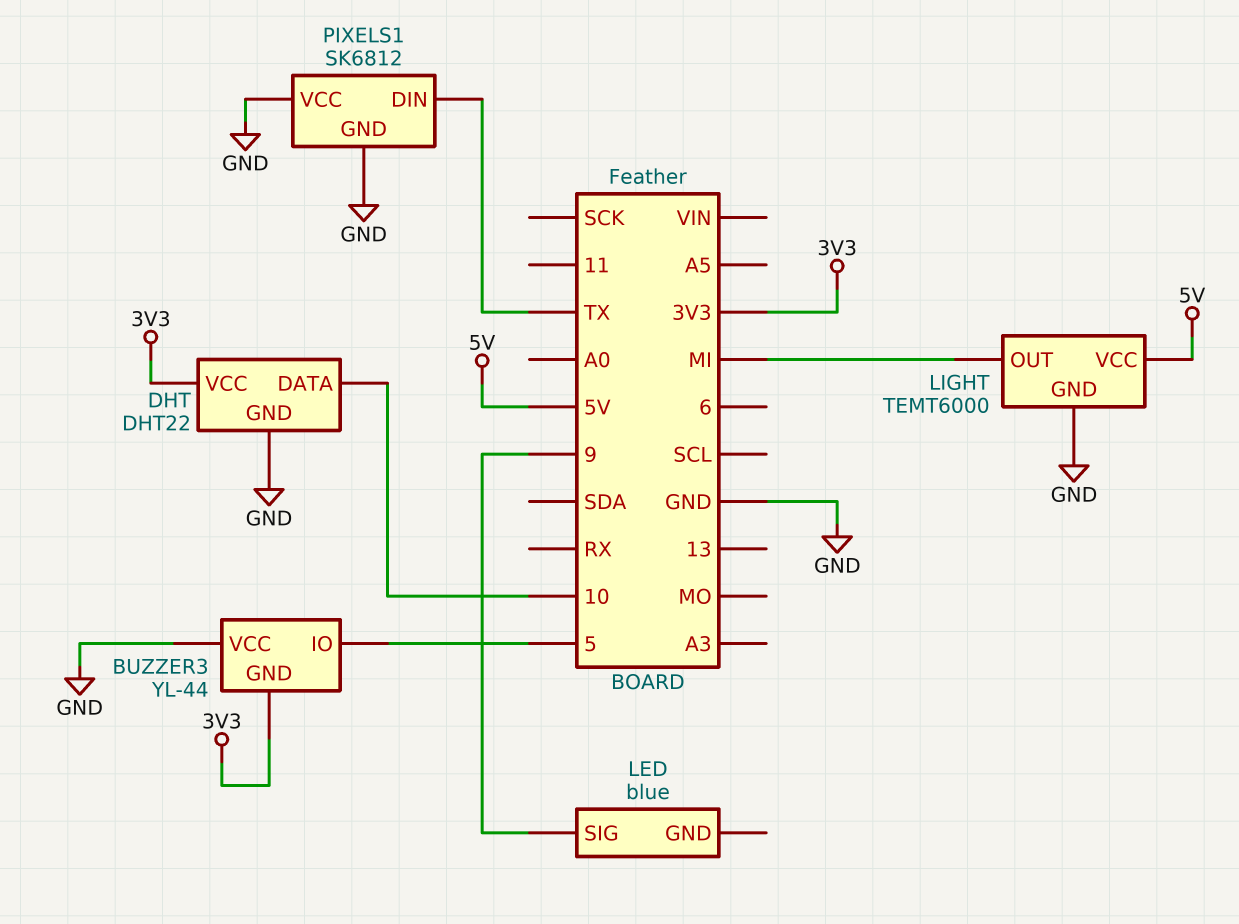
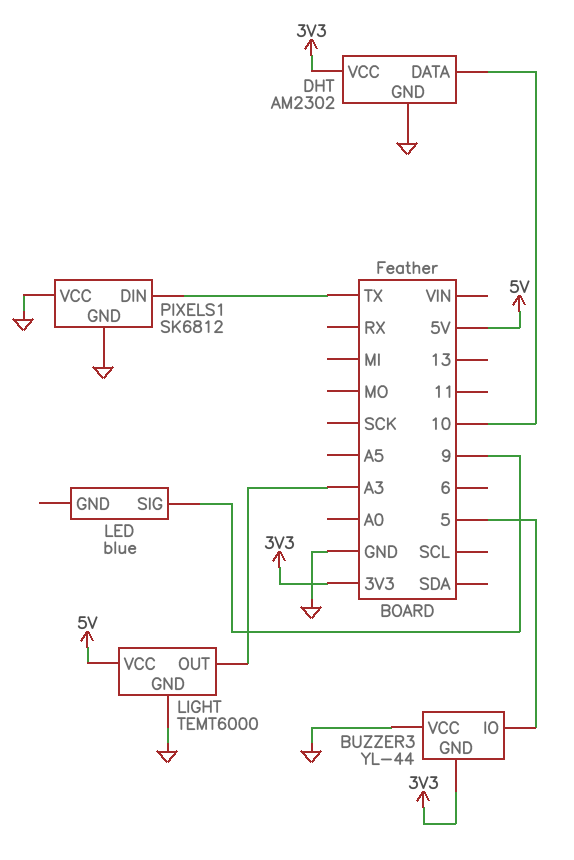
DHT: DHT22 -> AM2302
LIGHT pin OUT: MI -> A3

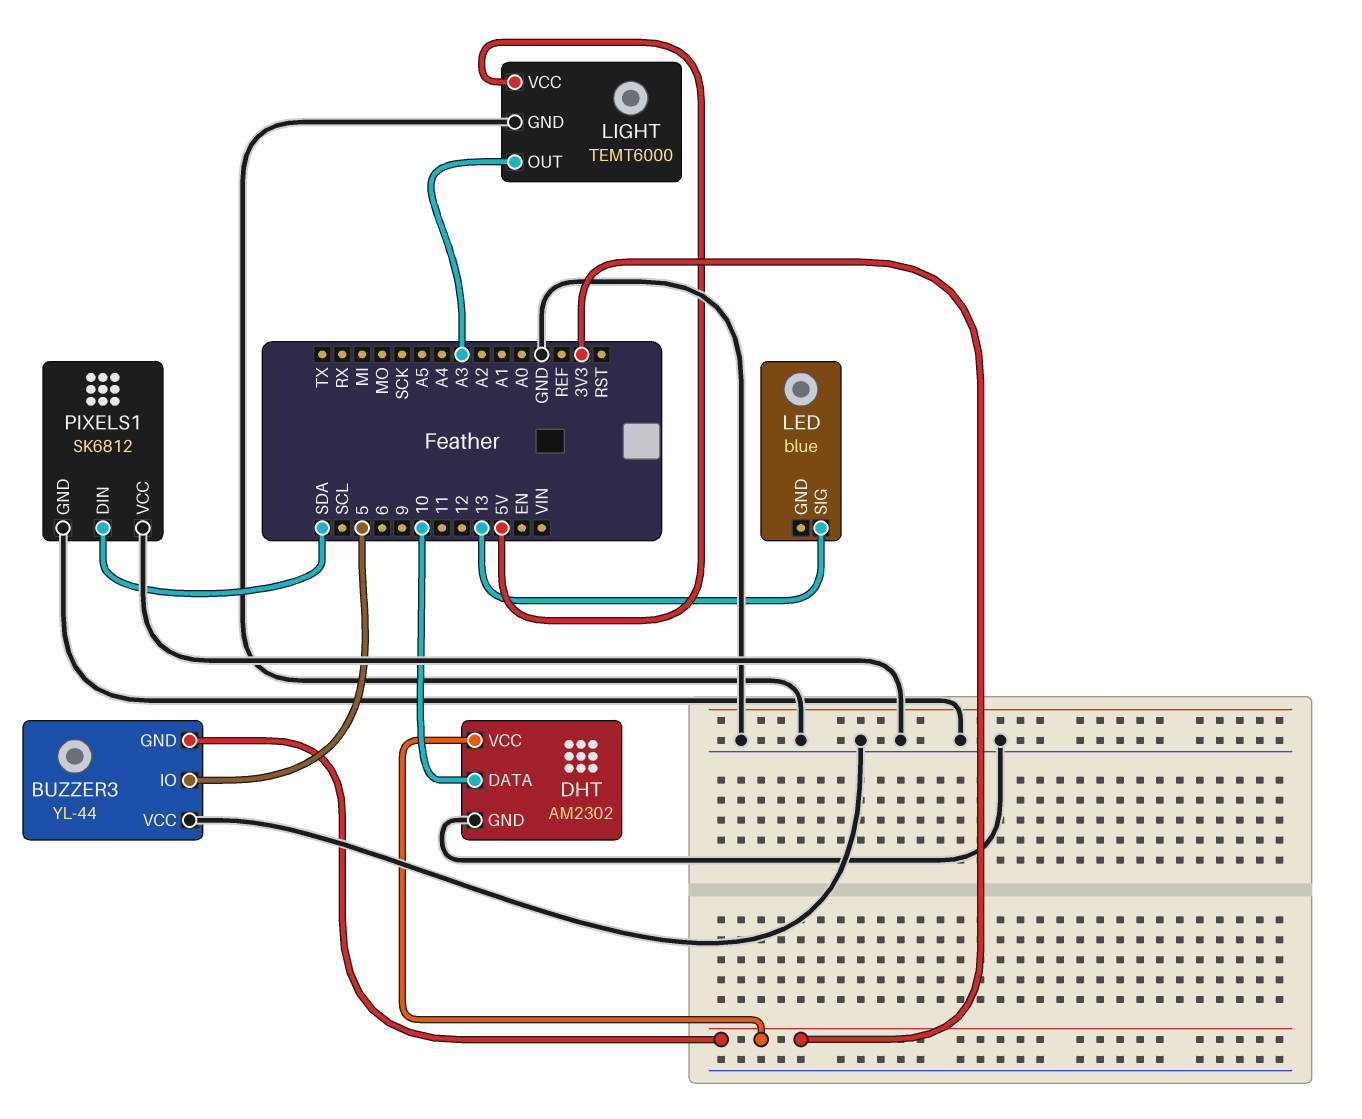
LED pin SIG: 9 -> 13
PIXELS1 pin DIN: TX -> SDA

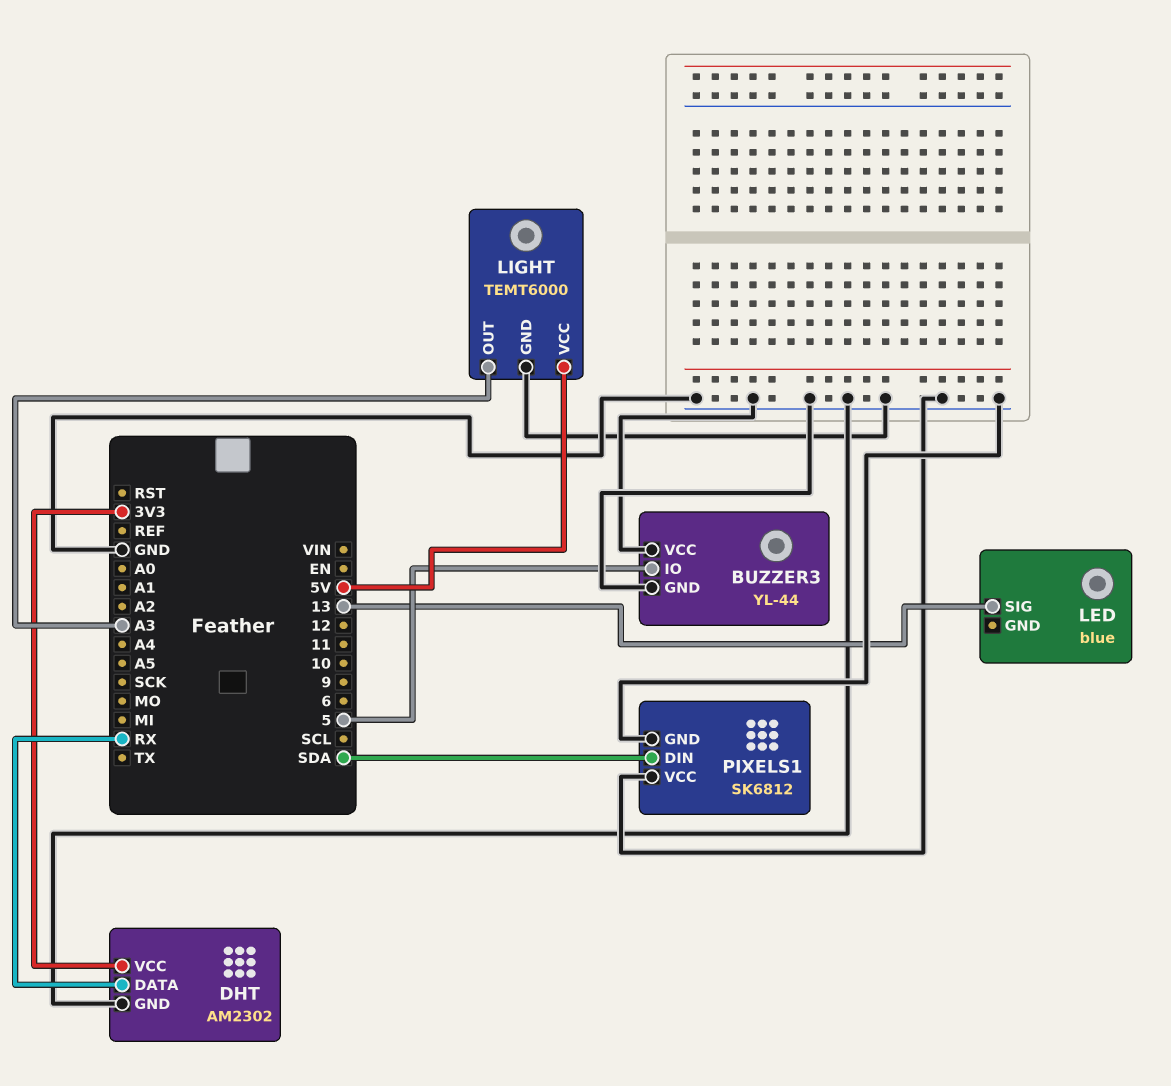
BUZZER3 pin GND: 3V3 -> GND
DHT pin DATA: 10 -> RX

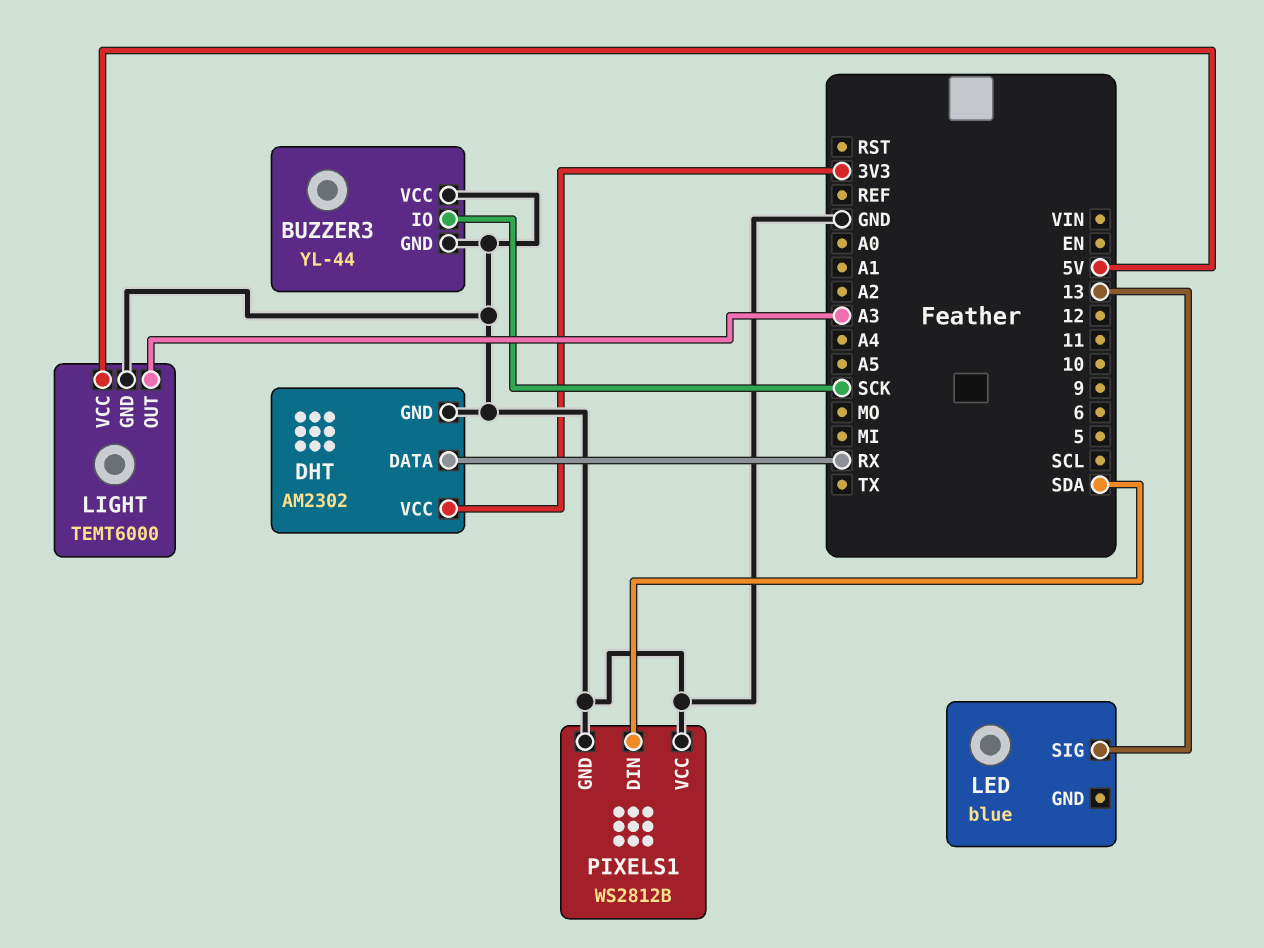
BUZZER3 pin IO: 5 -> SCK
PIXELS1: SK6812 -> WS2812B

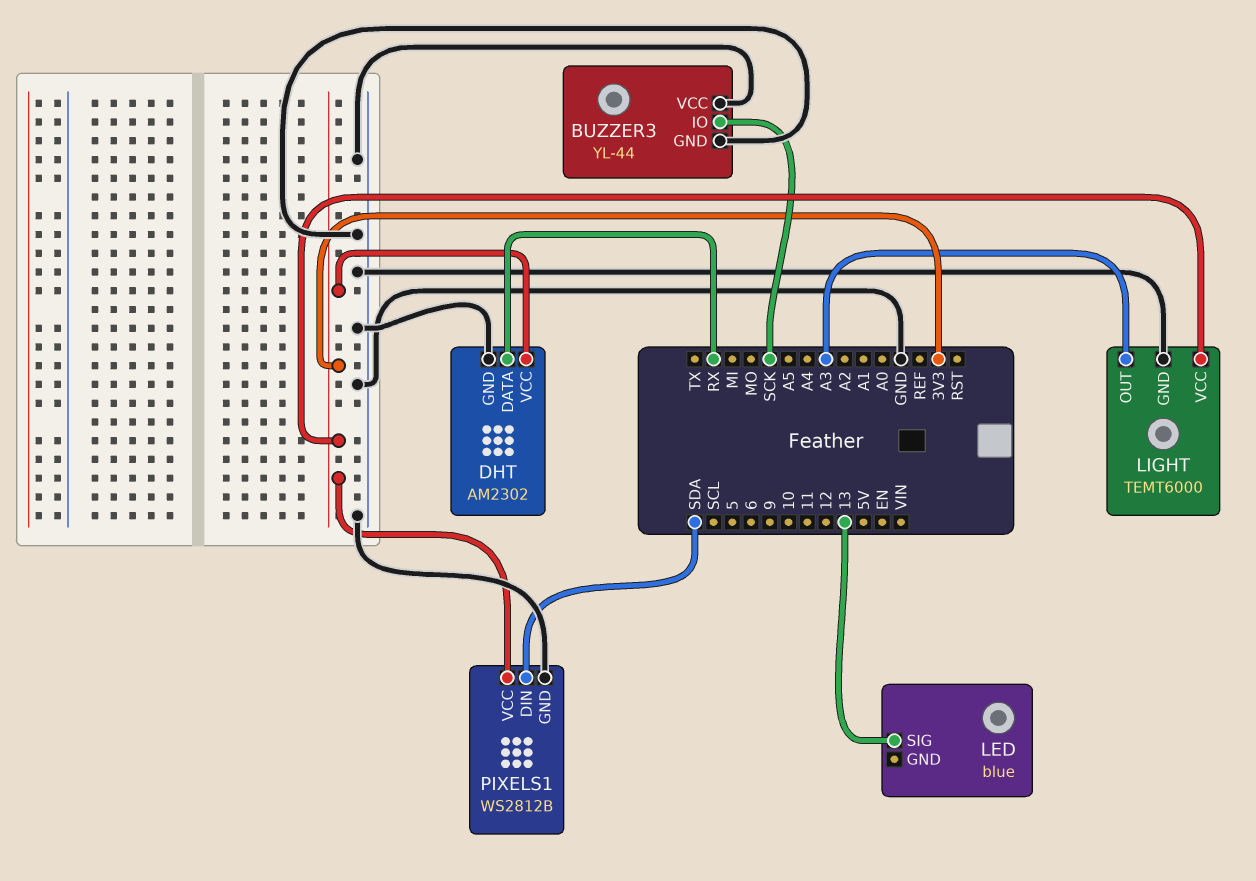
LIGHT pin VCC: 5V -> 3V3
PIXELS1 pin VCC: GND -> 3V3

